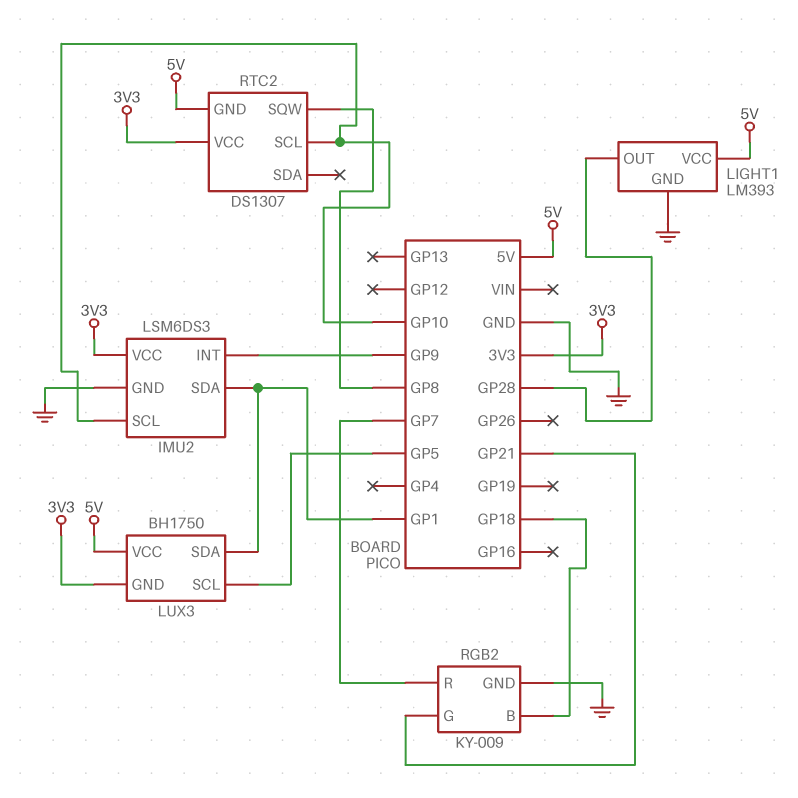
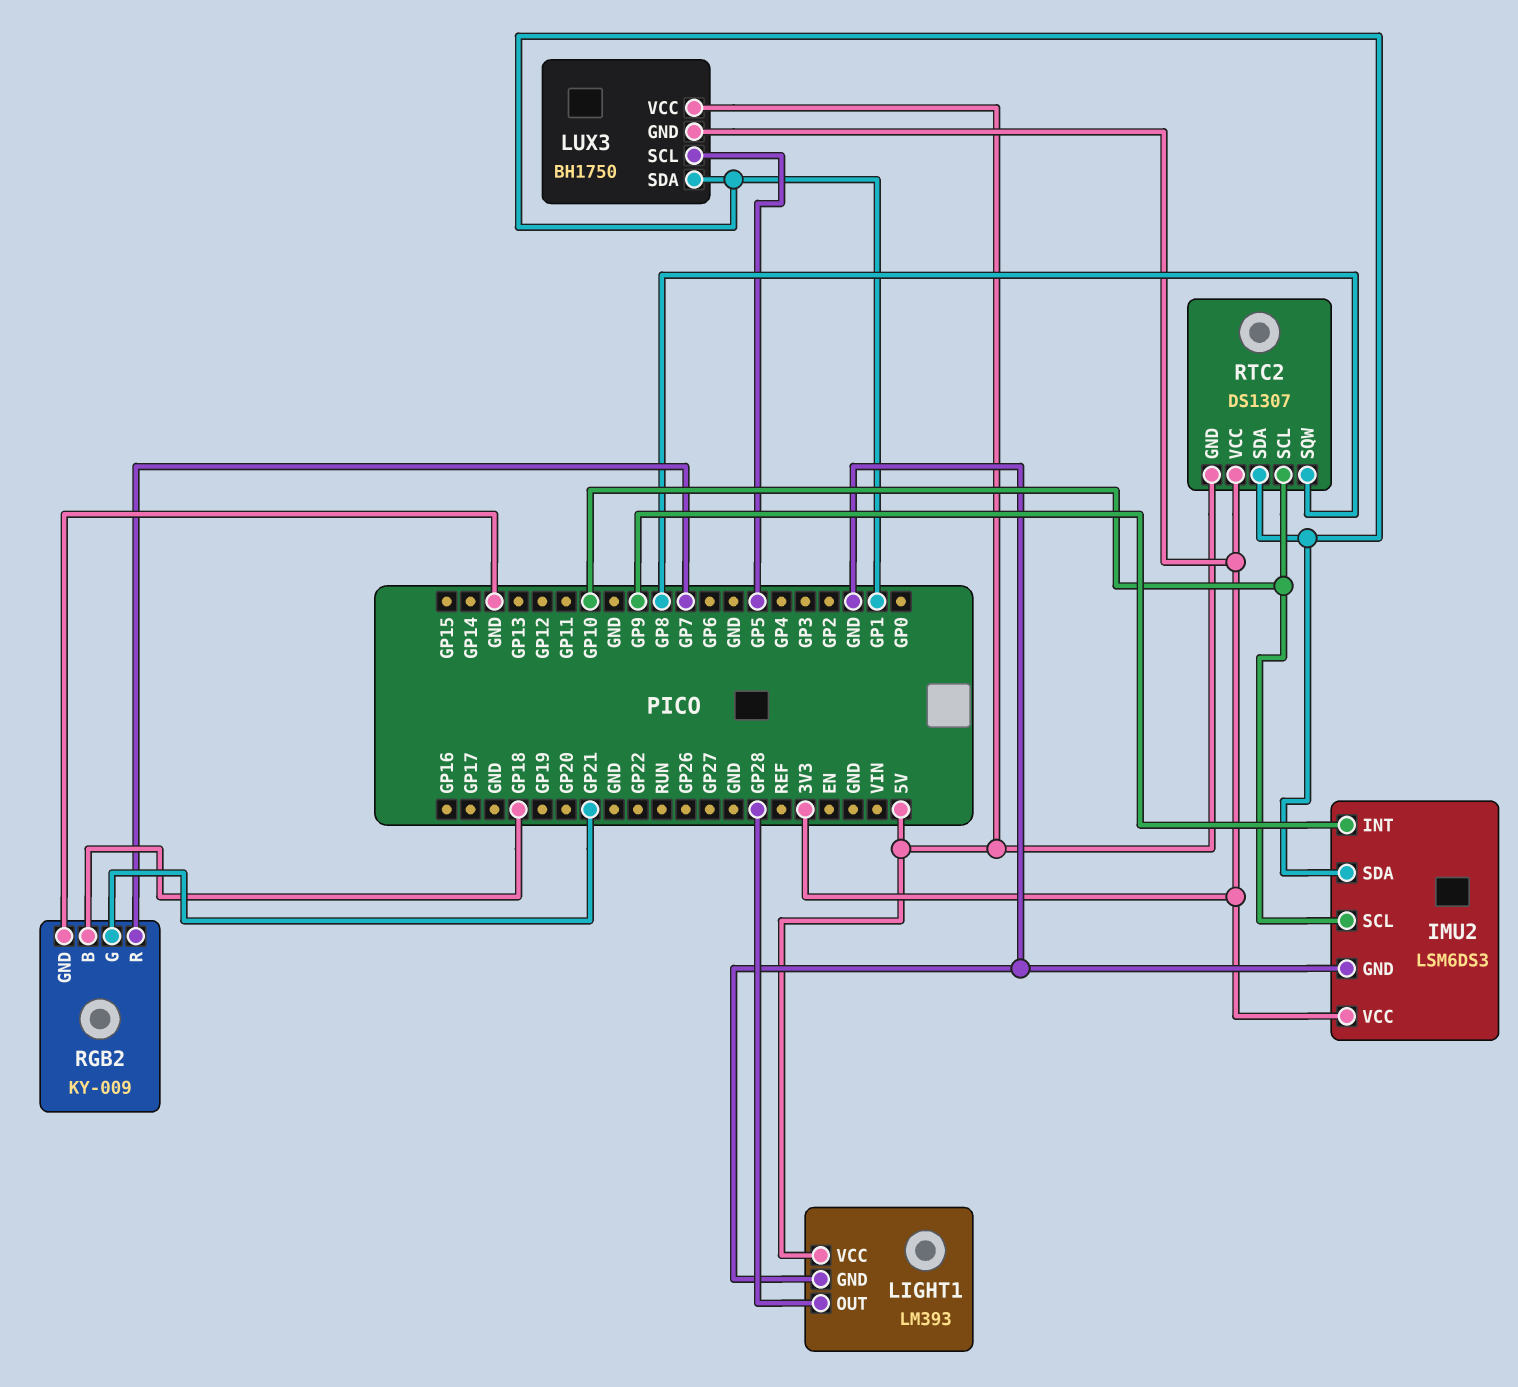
RTC2 pin SDA: none -> GP1

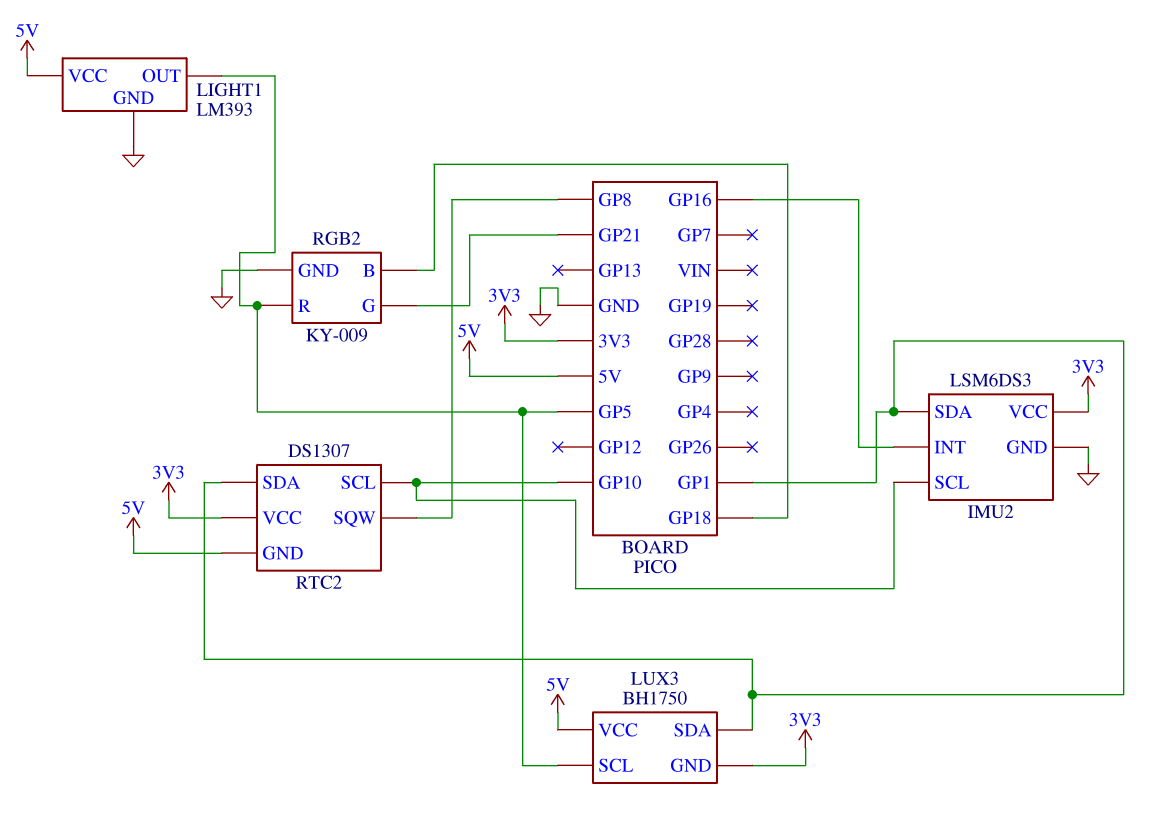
IMU2 pin INT: GP9 -> GP16
LIGHT1 pin OUT: GP28 -> GP5
RGB2 pin R: GP7 -> GP5

